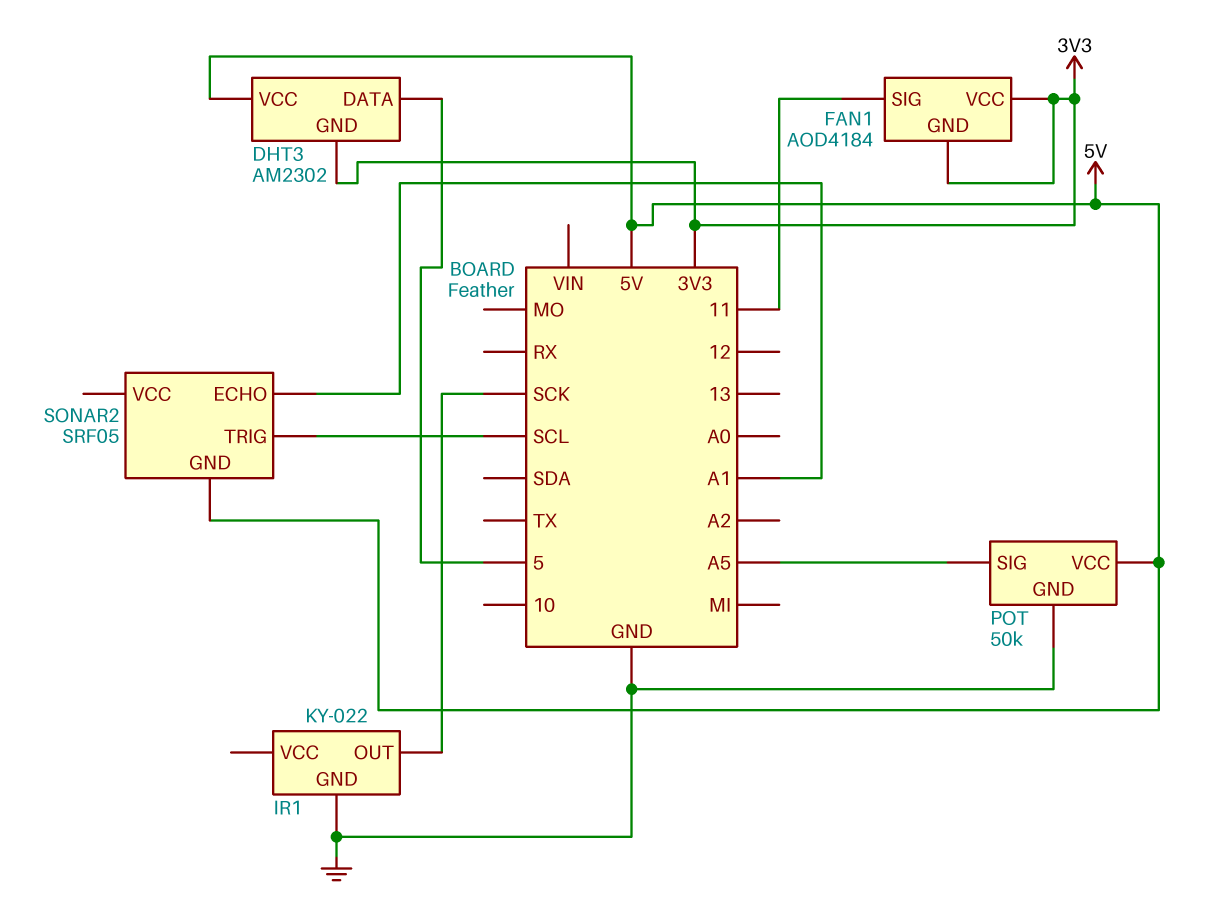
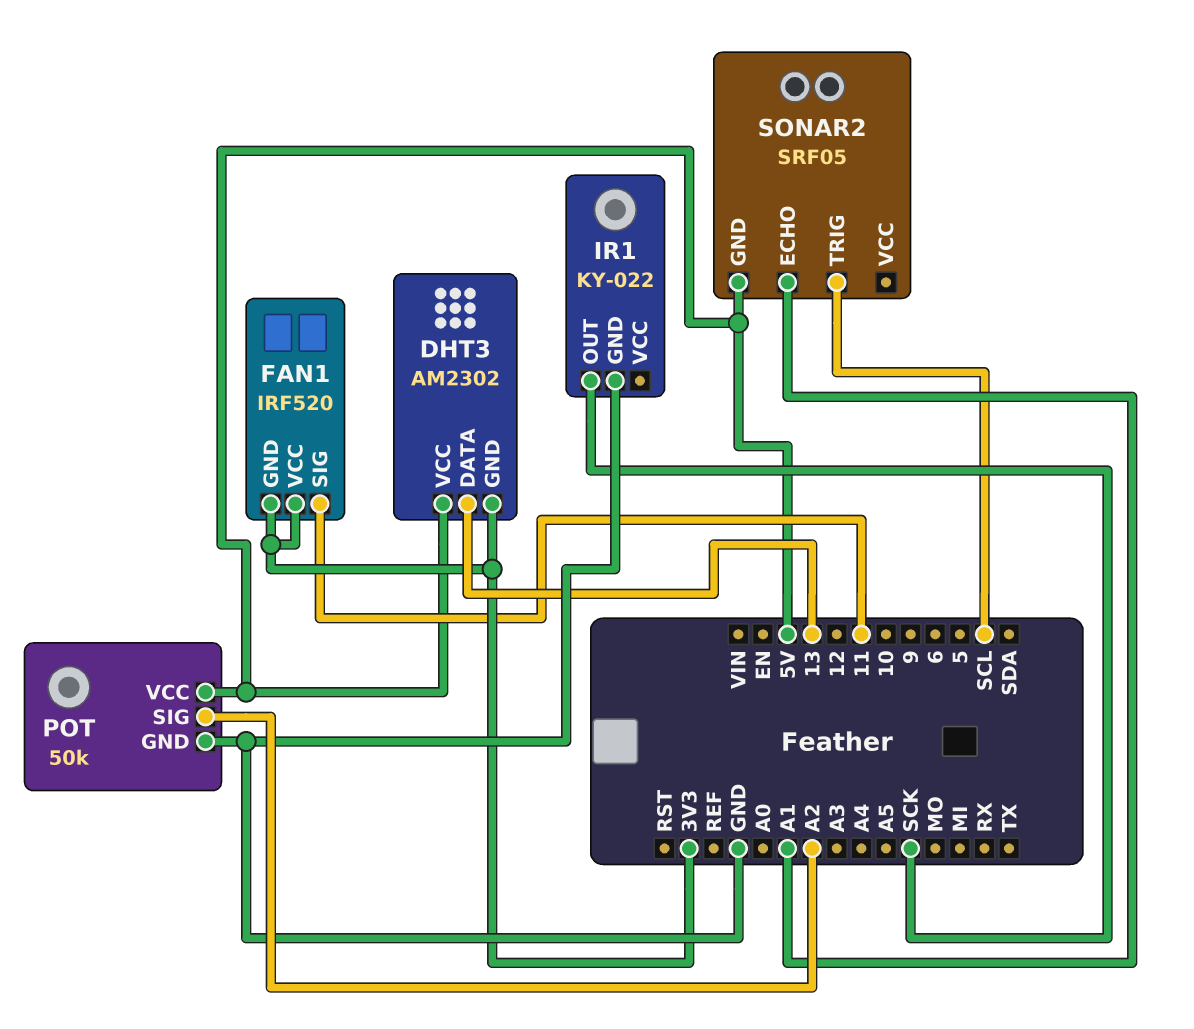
DHT3 pin DATA: 5 -> 13
FAN1: AOD4184 -> IRF520
POT pin SIG: A5 -> A2

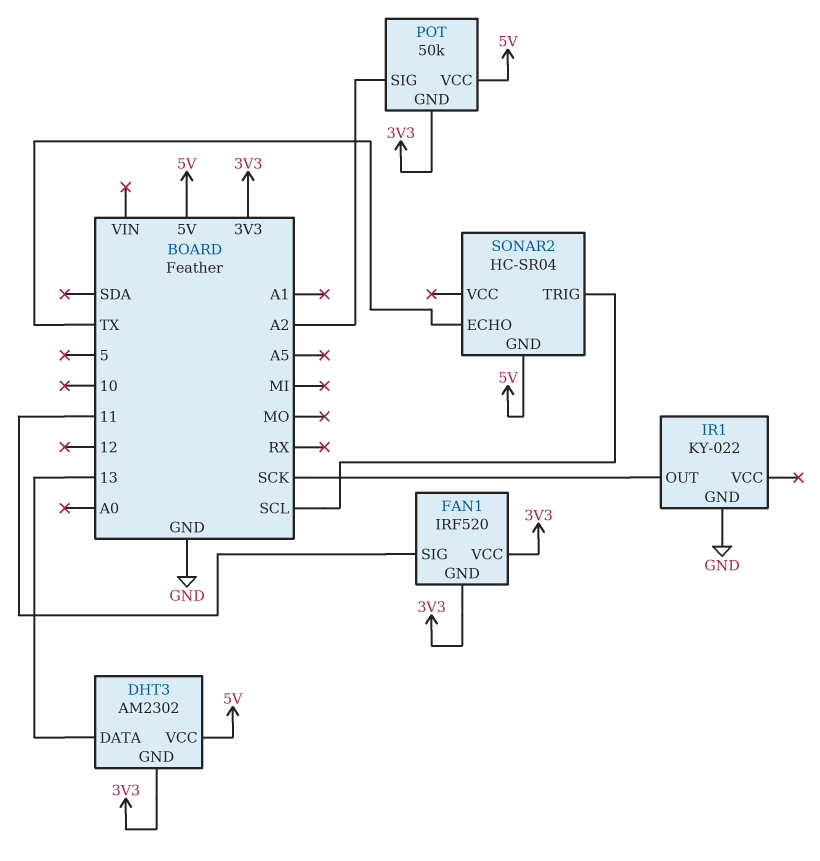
POT pin GND: GND -> 3V3
SONAR2: SRF05 -> HC-SR04
SONAR2 pin ECHO: A1 -> TX

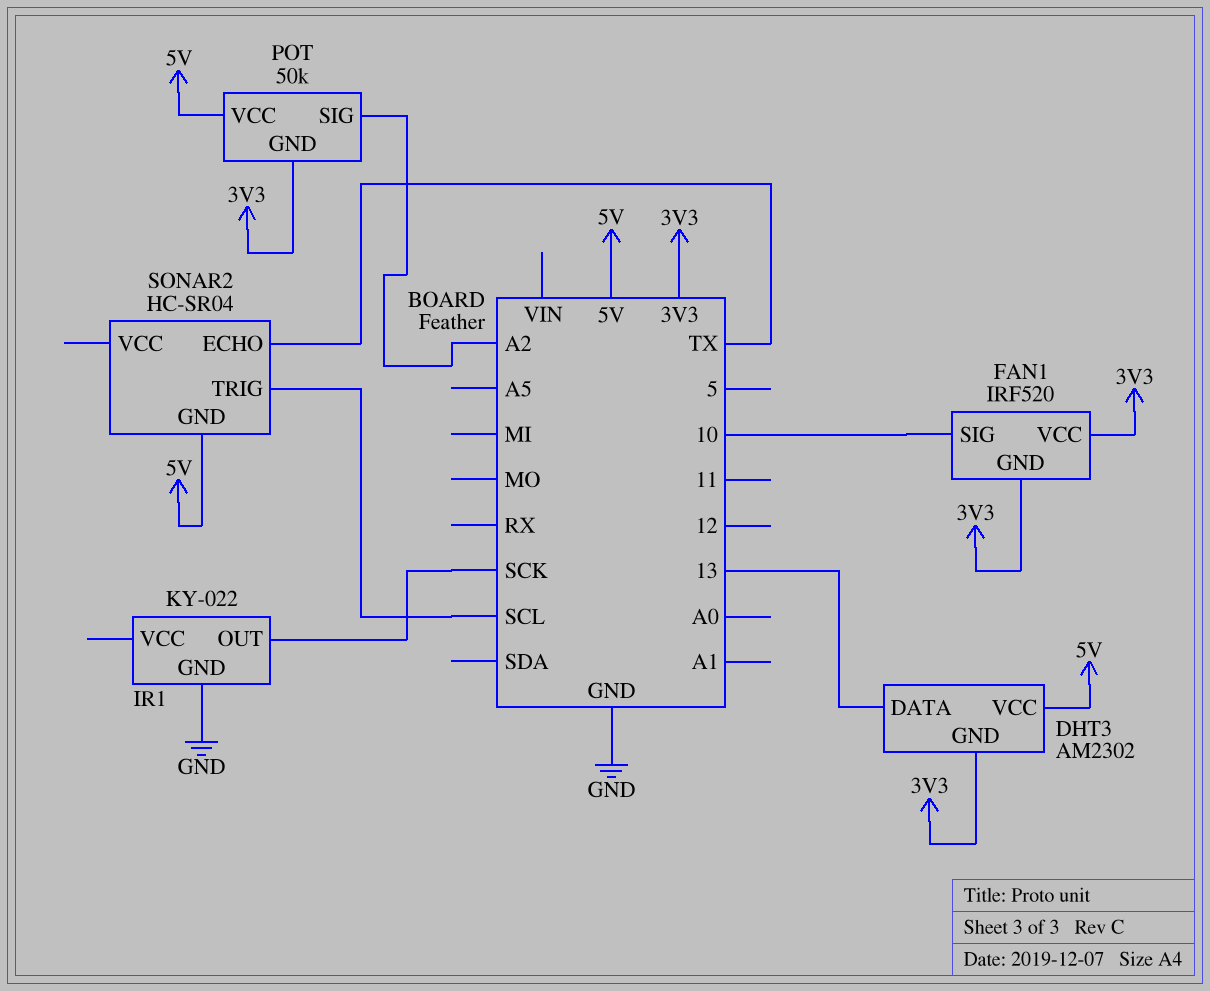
FAN1 pin SIG: 11 -> 10

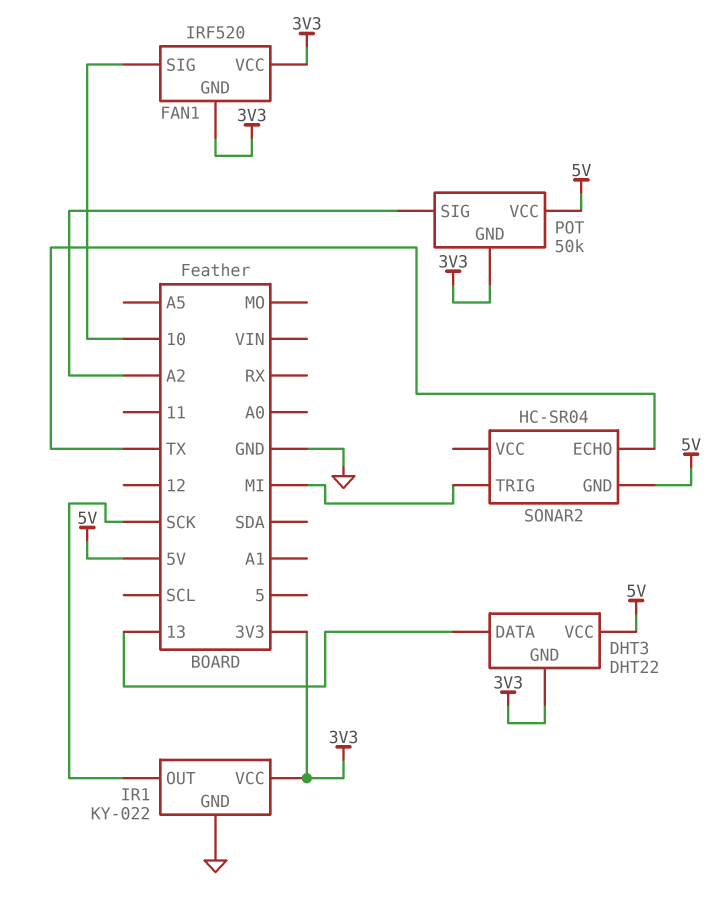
DHT3: AM2302 -> DHT22
IR1 pin VCC: none -> 3V3
SONAR2 pin TRIG: SCL -> MI

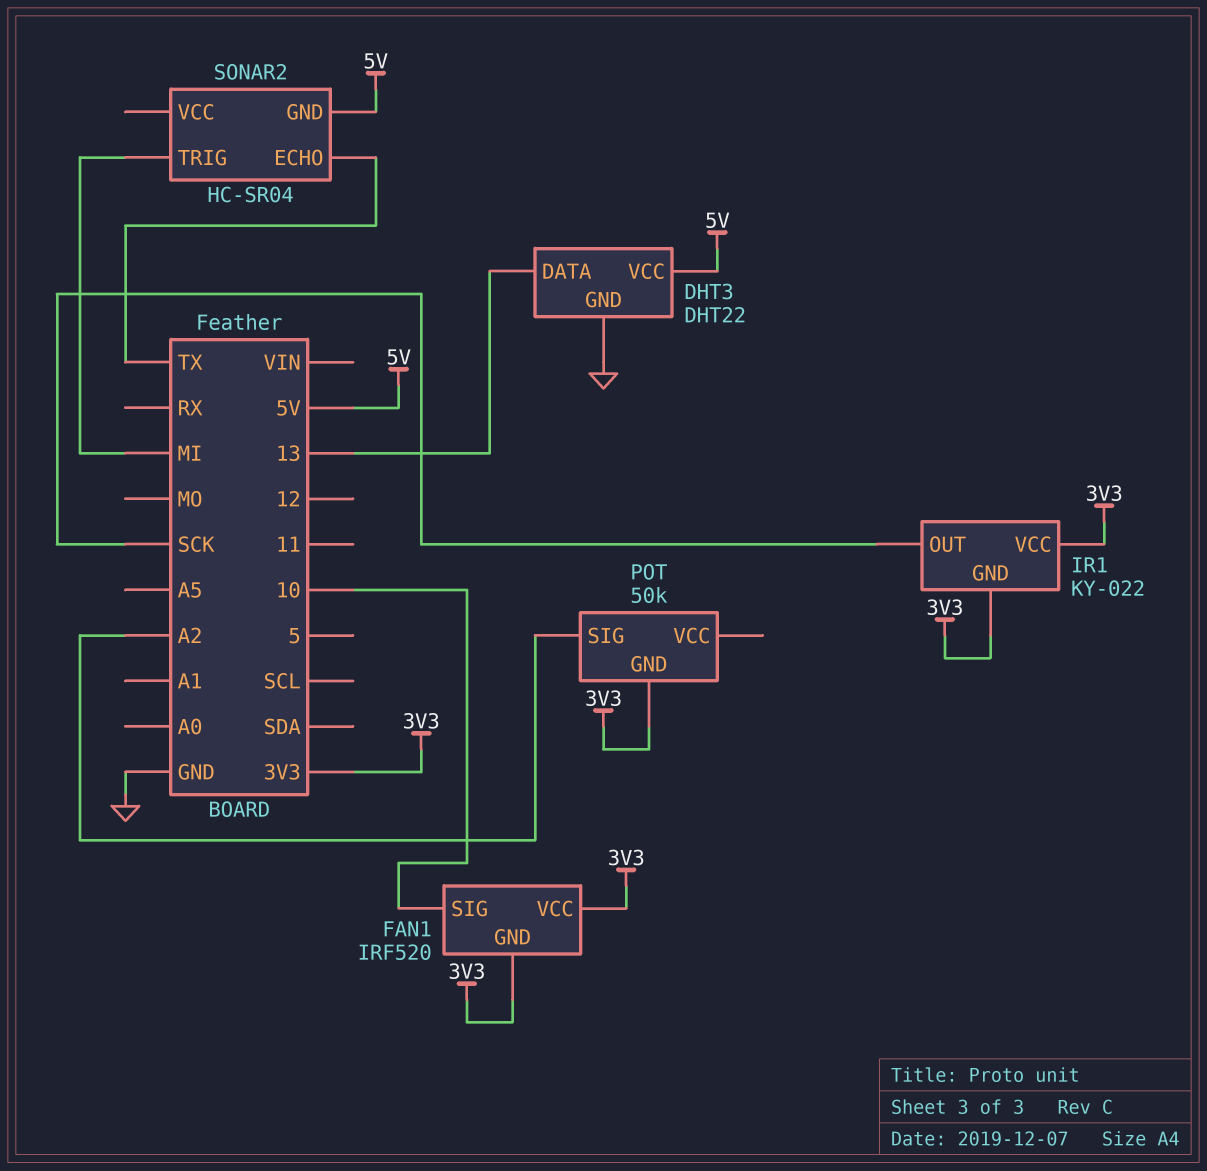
DHT3 pin GND: 3V3 -> GND
IR1 pin GND: GND -> 3V3
POT pin VCC: 5V -> none

